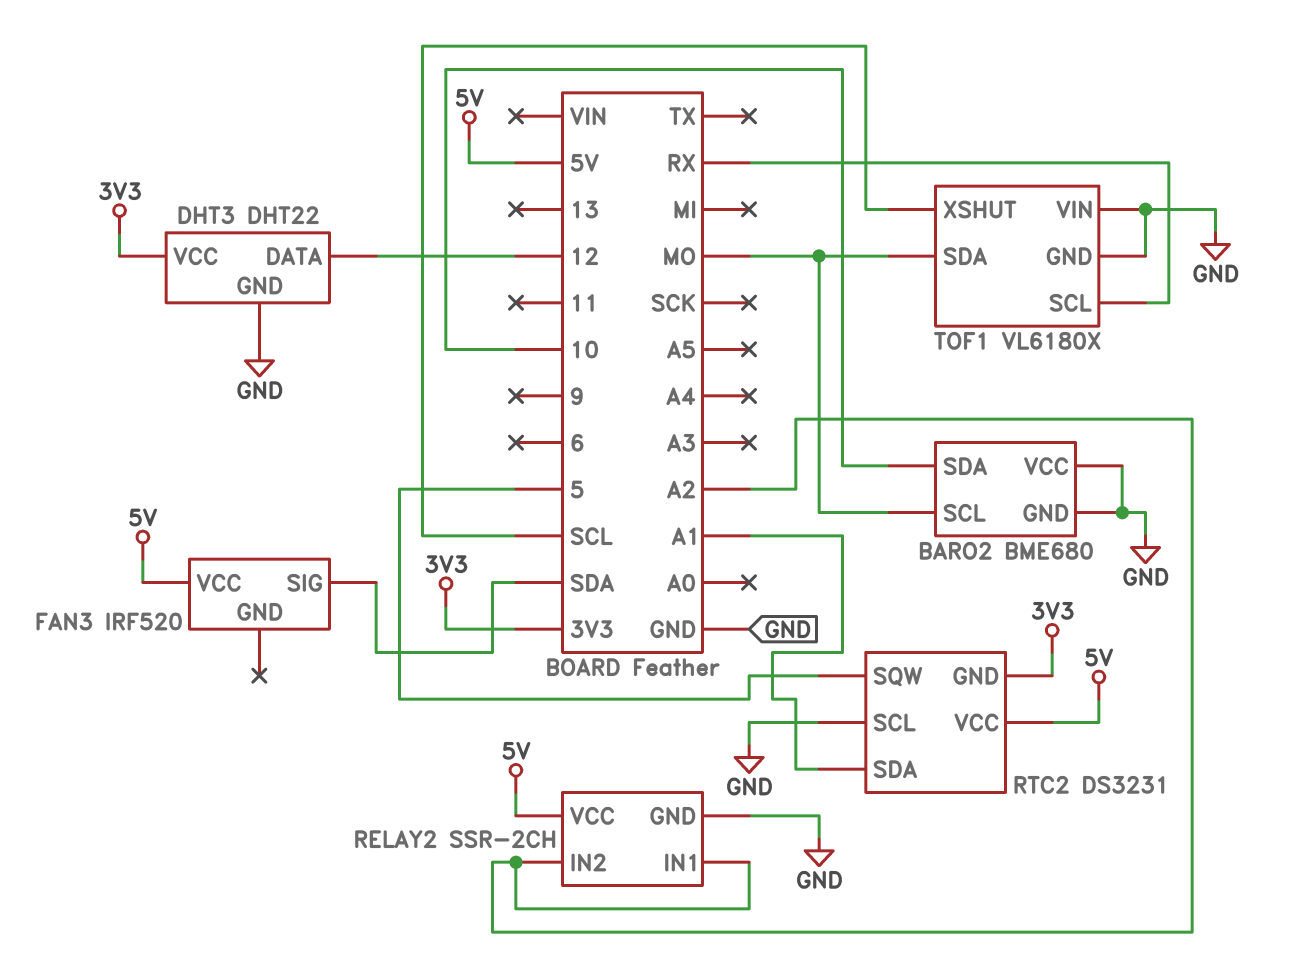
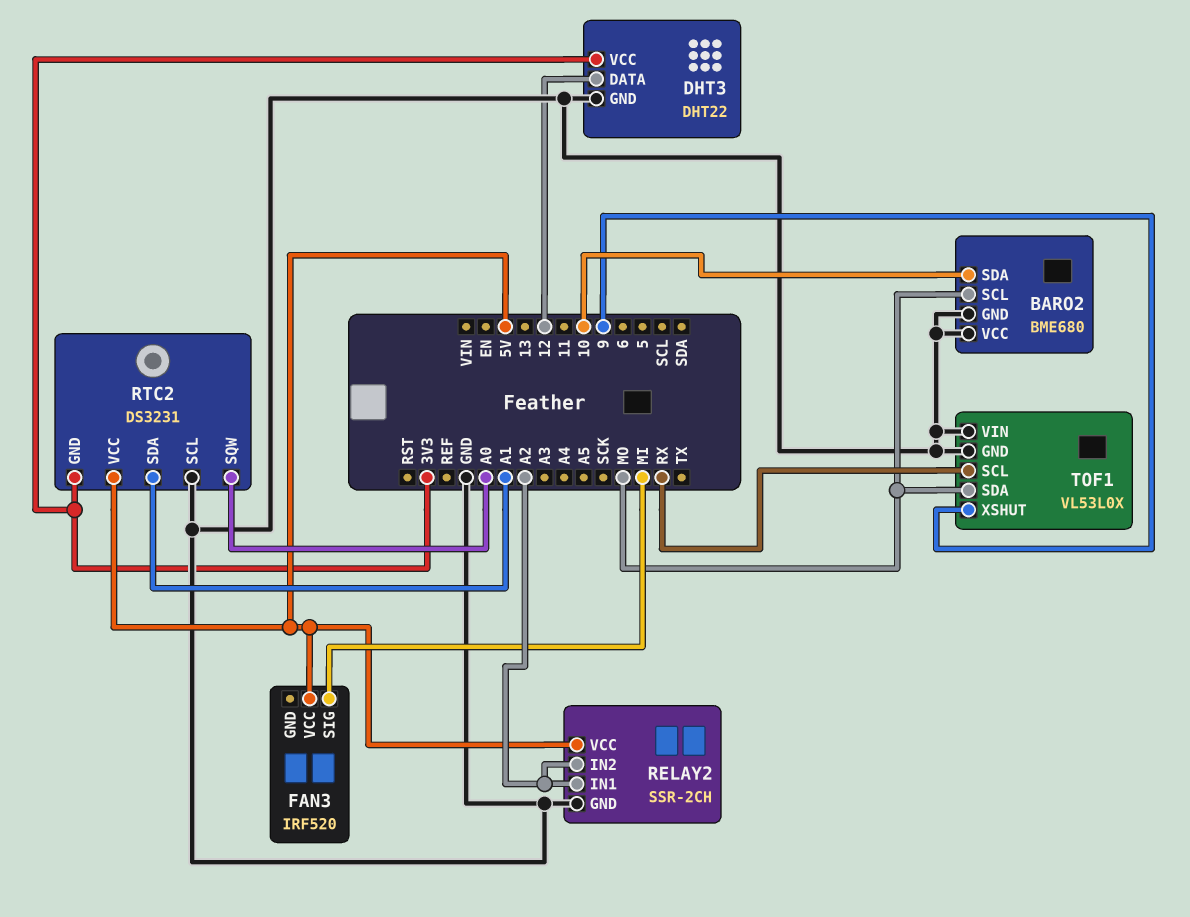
FAN3 pin SIG: SDA -> MI
RTC2 pin SQW: 5 -> A0
TOF1: VL6180X -> VL53L0X
TOF1 pin XSHUT: SCL -> 9

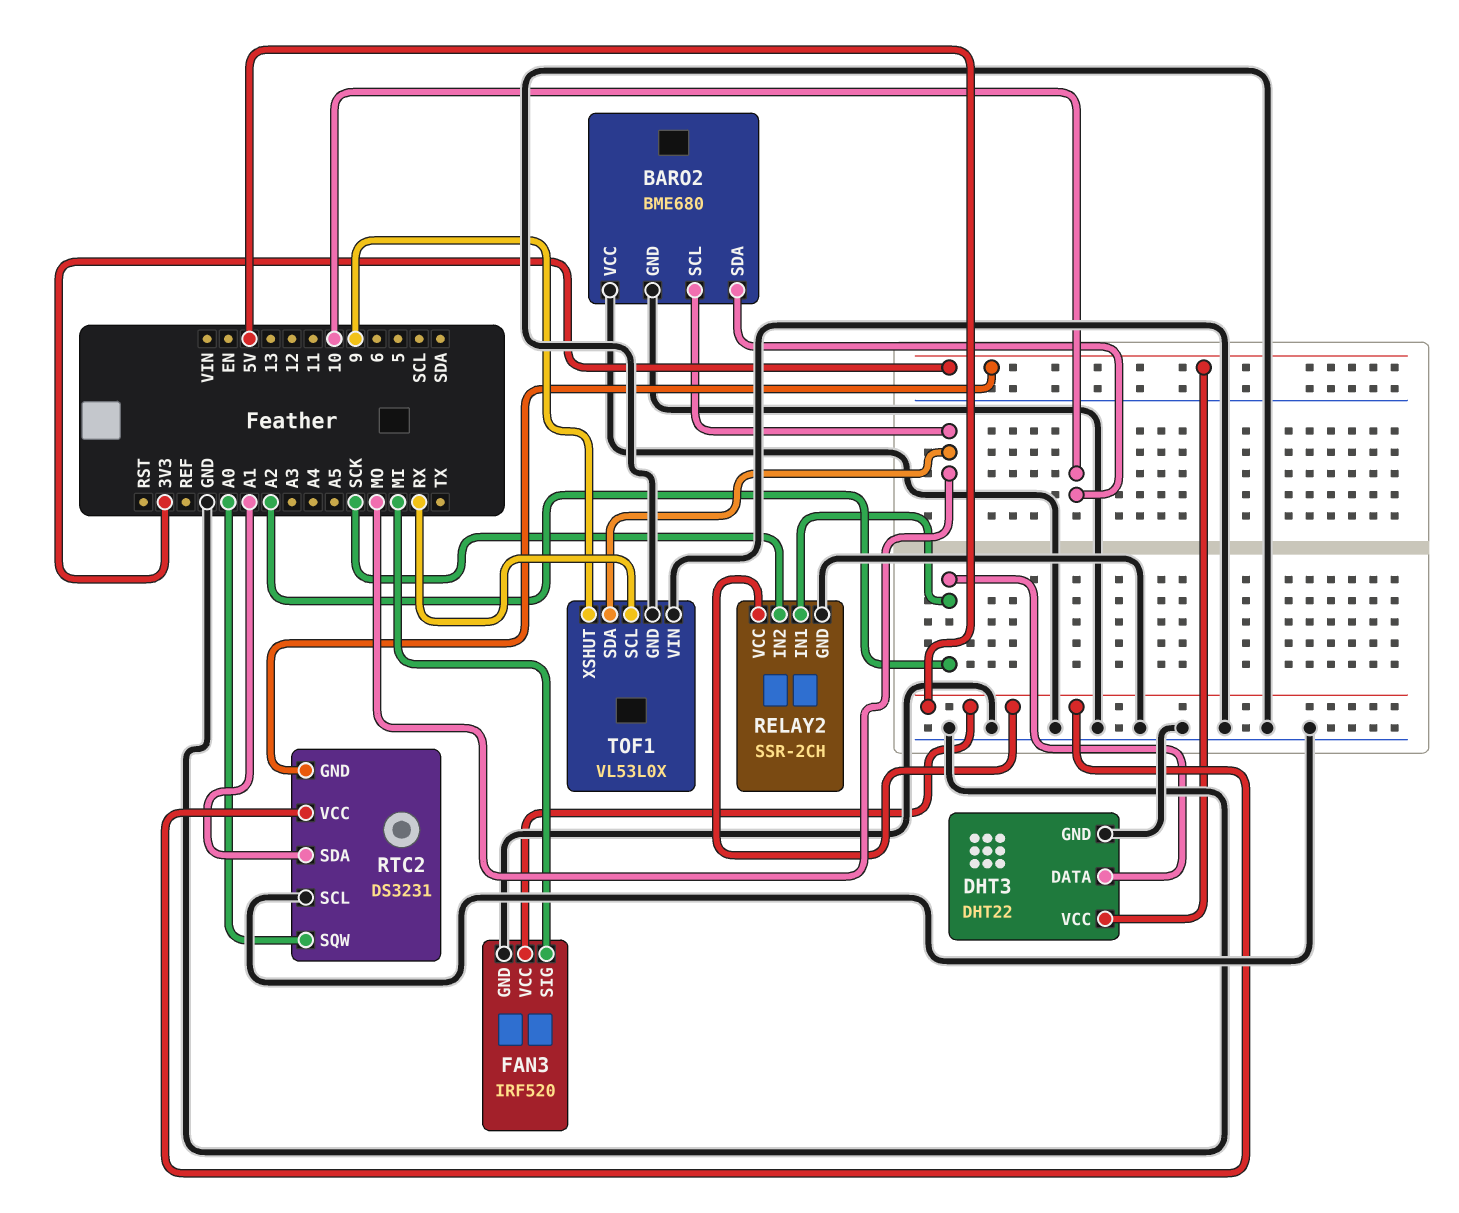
DHT3 pin DATA: 12 -> A2
FAN3 pin GND: none -> GND
RELAY2 pin IN2: A2 -> SCK

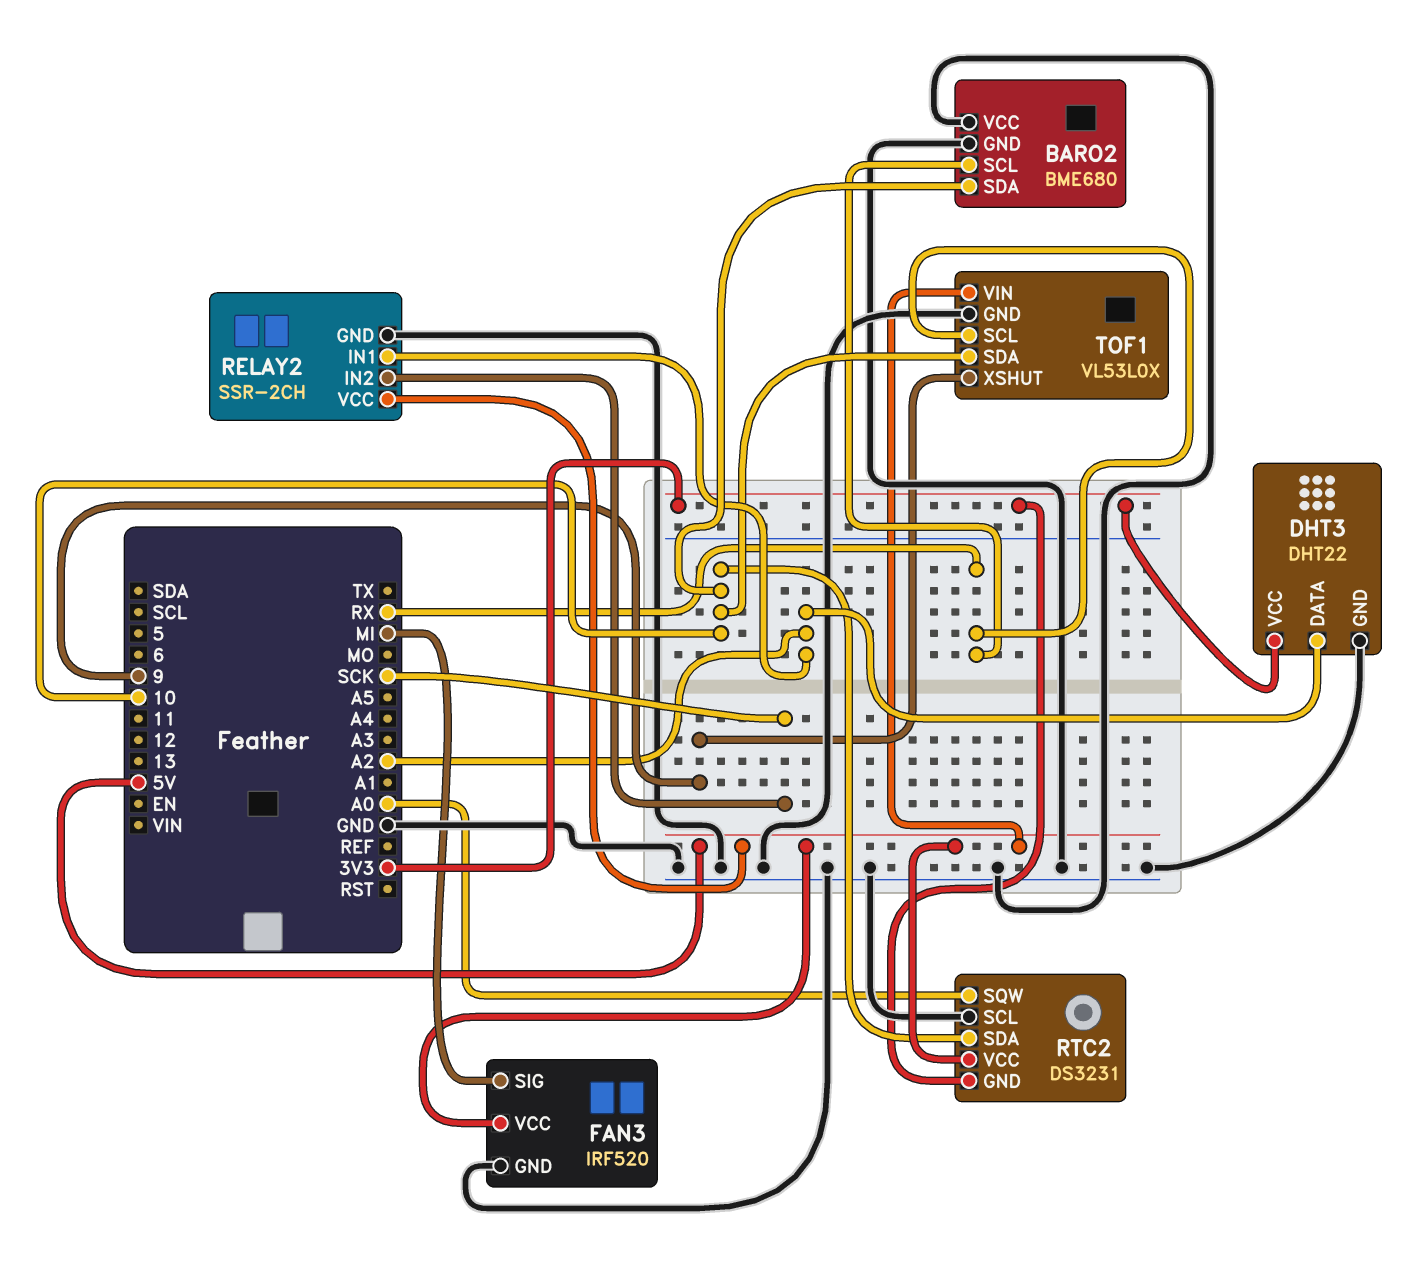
BARO2 pin SCL: MO -> RX
RTC2 pin SDA: A1 -> 10
TOF1 pin SDA: MO -> 10
TOF1 pin VIN: GND -> 5V

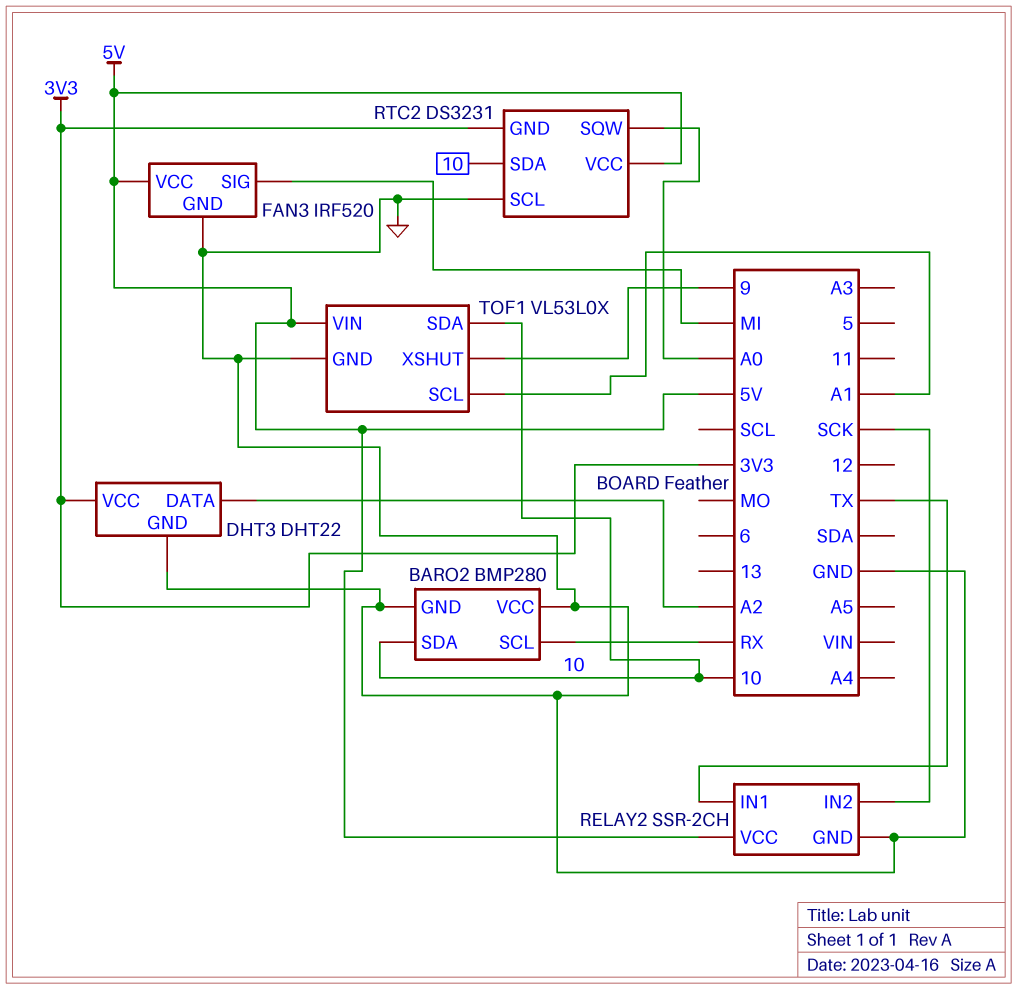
BARO2: BME680 -> BMP280
RELAY2 pin IN1: A2 -> TX
TOF1 pin SCL: RX -> A1

